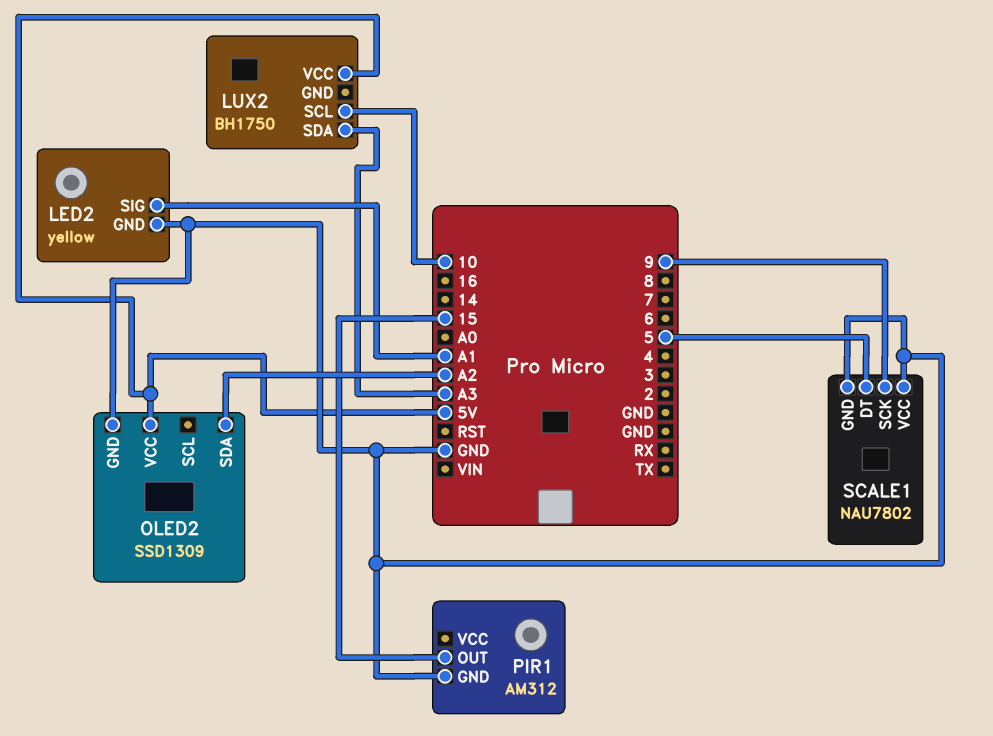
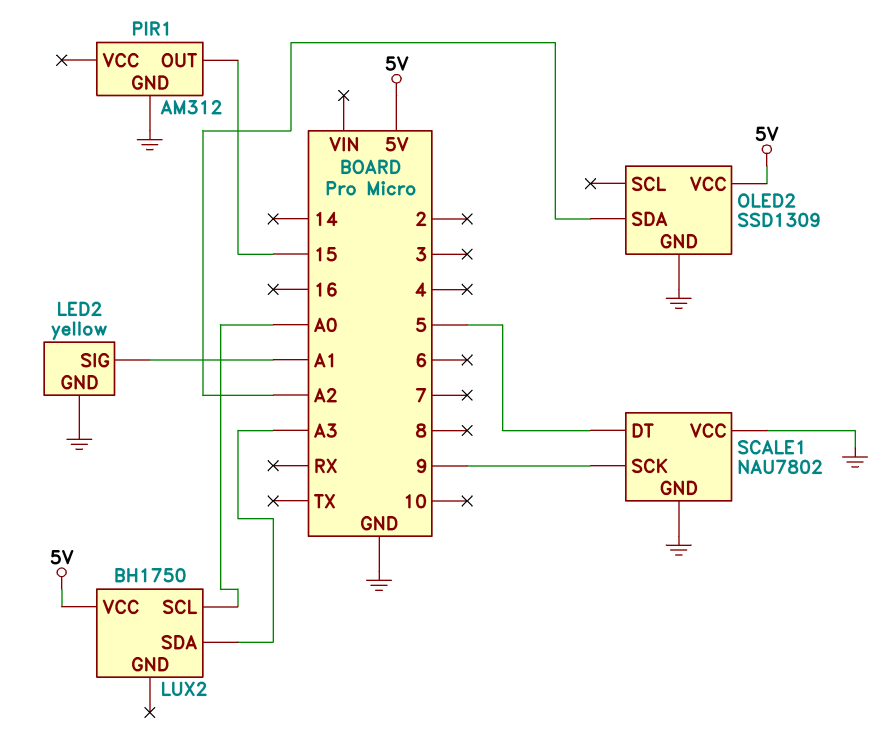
LUX2 pin SCL: 10 -> A0

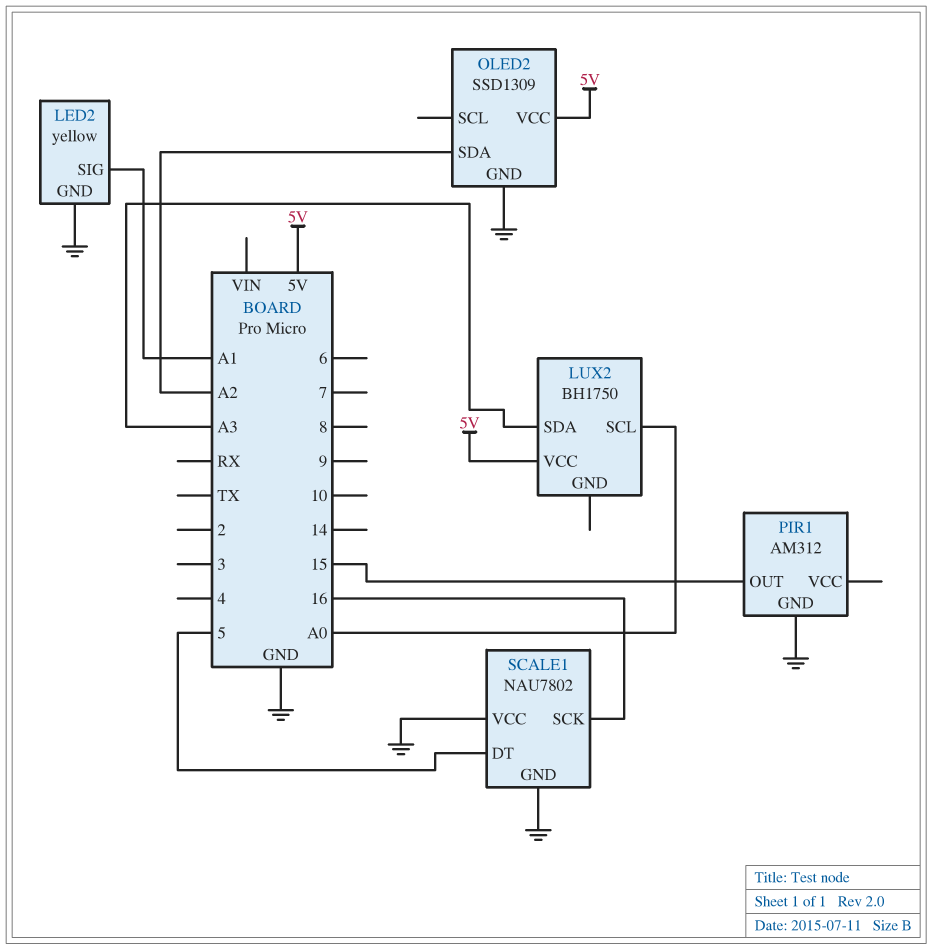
SCALE1 pin SCK: 9 -> 16

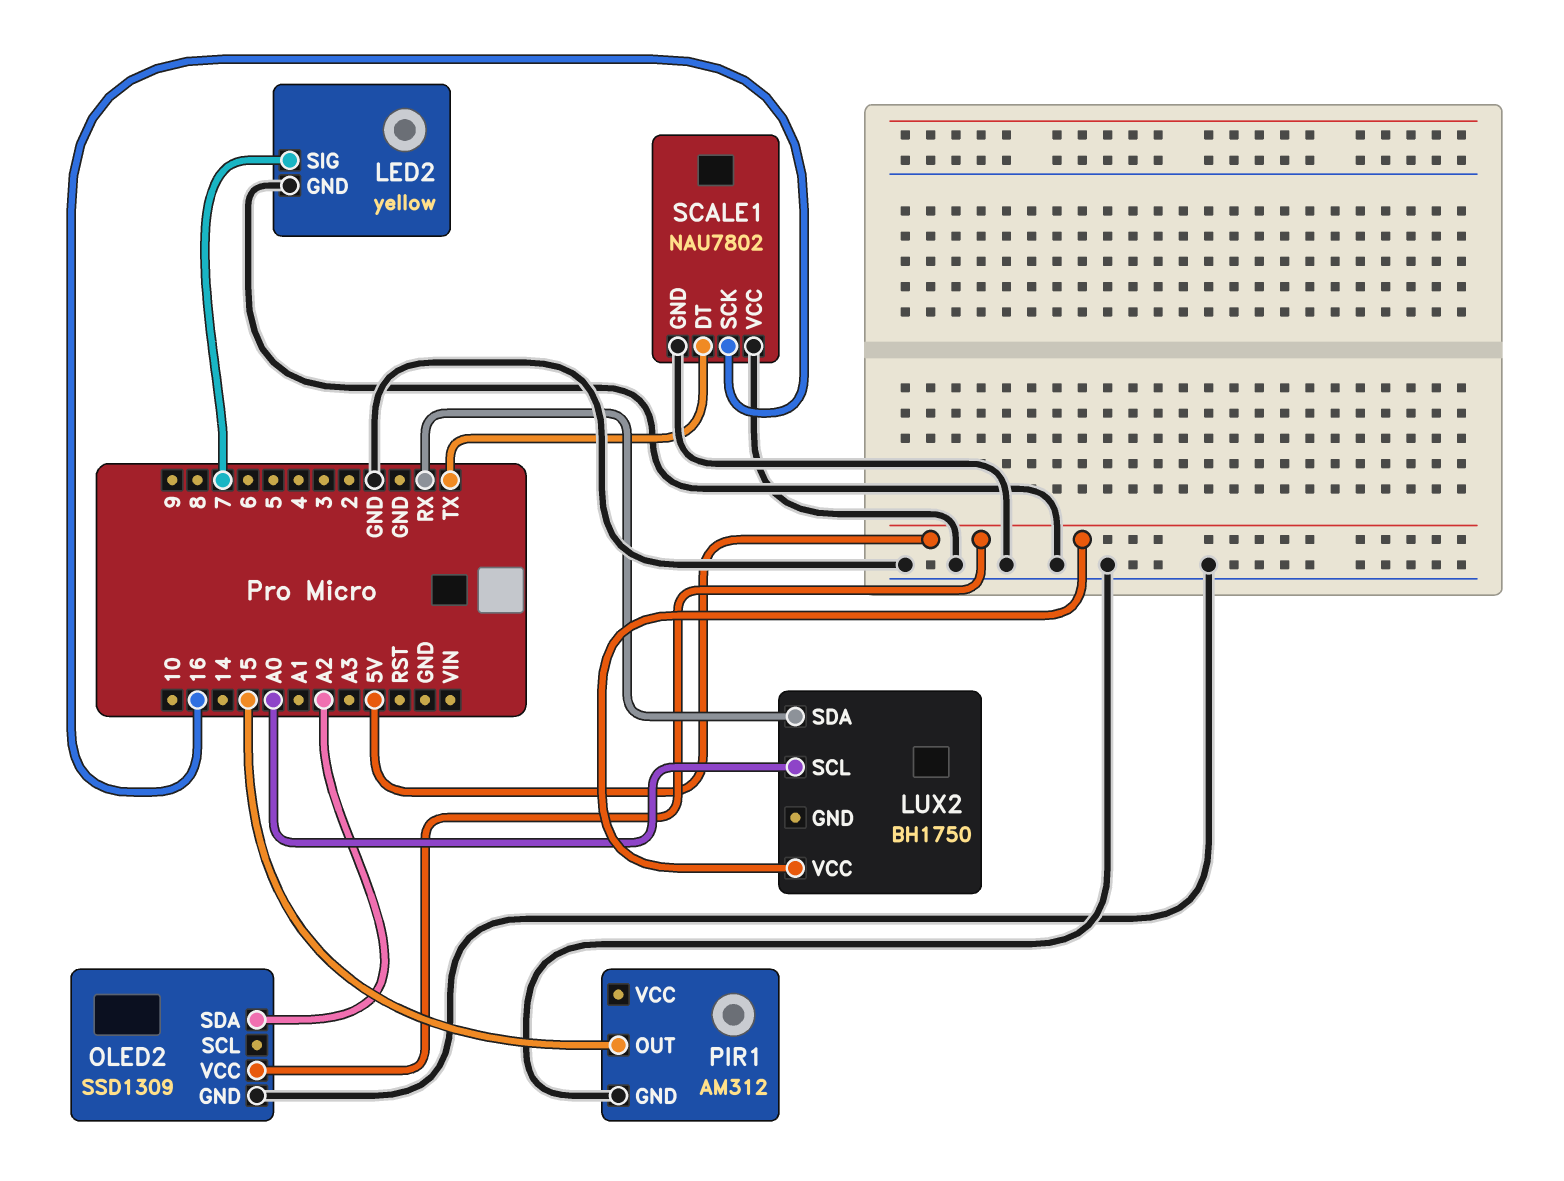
LED2 pin SIG: A1 -> 7
LUX2 pin SDA: A3 -> RX
SCALE1 pin DT: 5 -> TX

